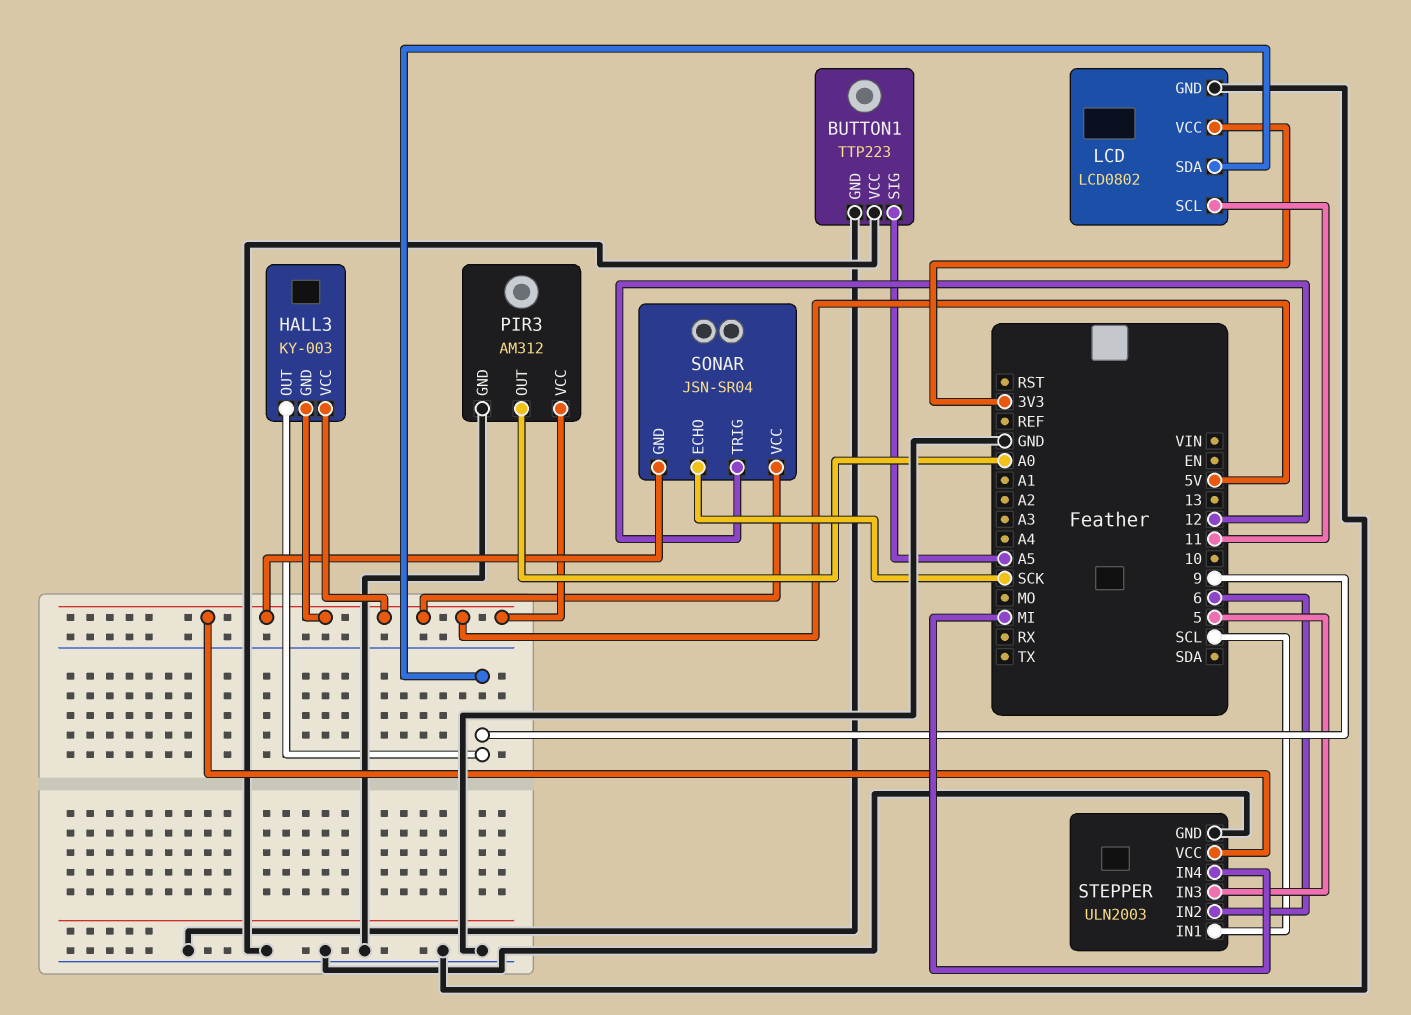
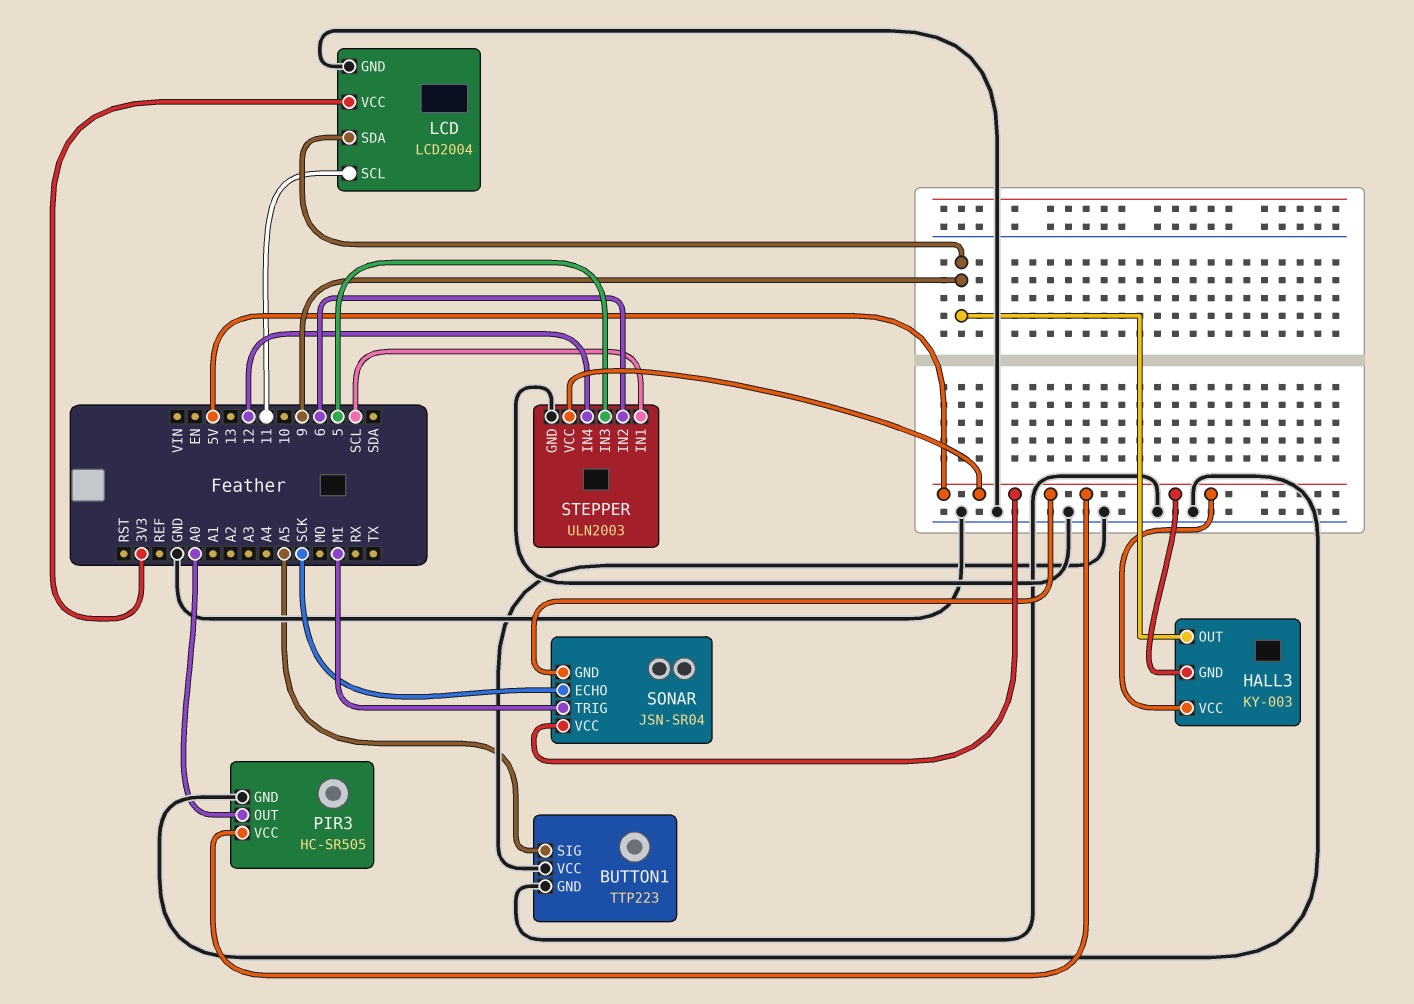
LCD: LCD0802 -> LCD2004
PIR3: AM312 -> HC-SR505
SONAR pin TRIG: 12 -> MI
STEPPER pin IN4: MI -> 12

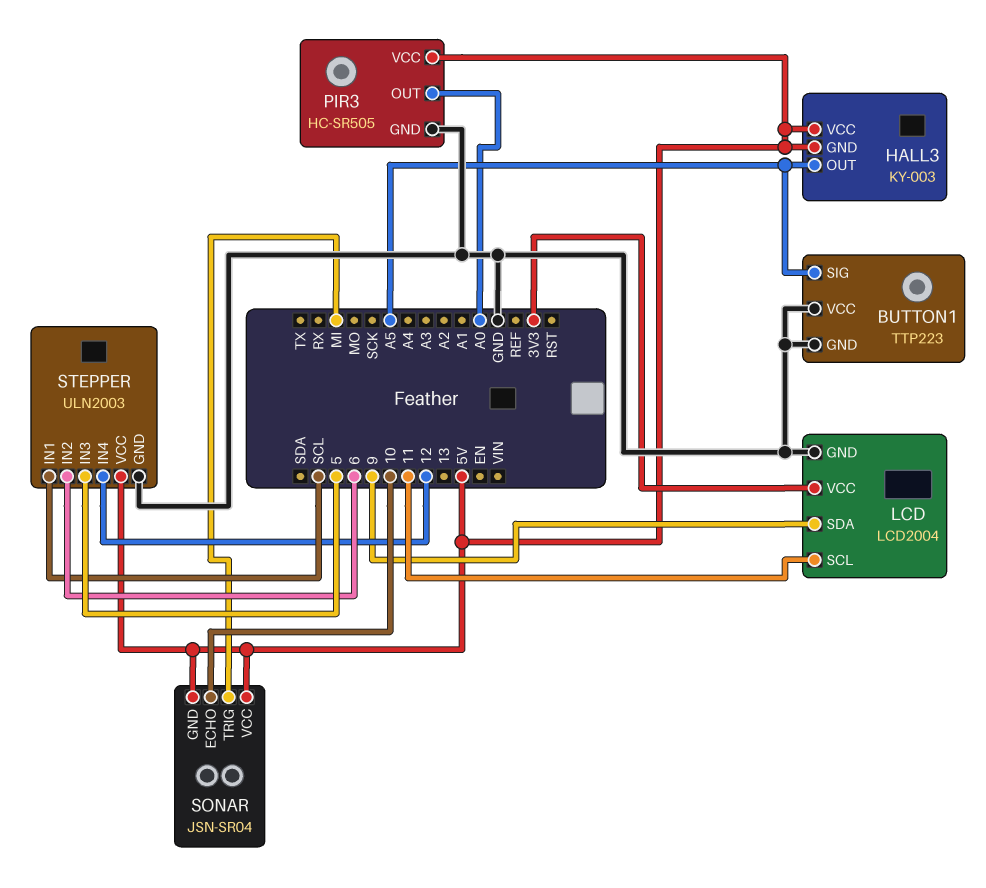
HALL3 pin OUT: 9 -> A5
SONAR pin ECHO: SCK -> 10

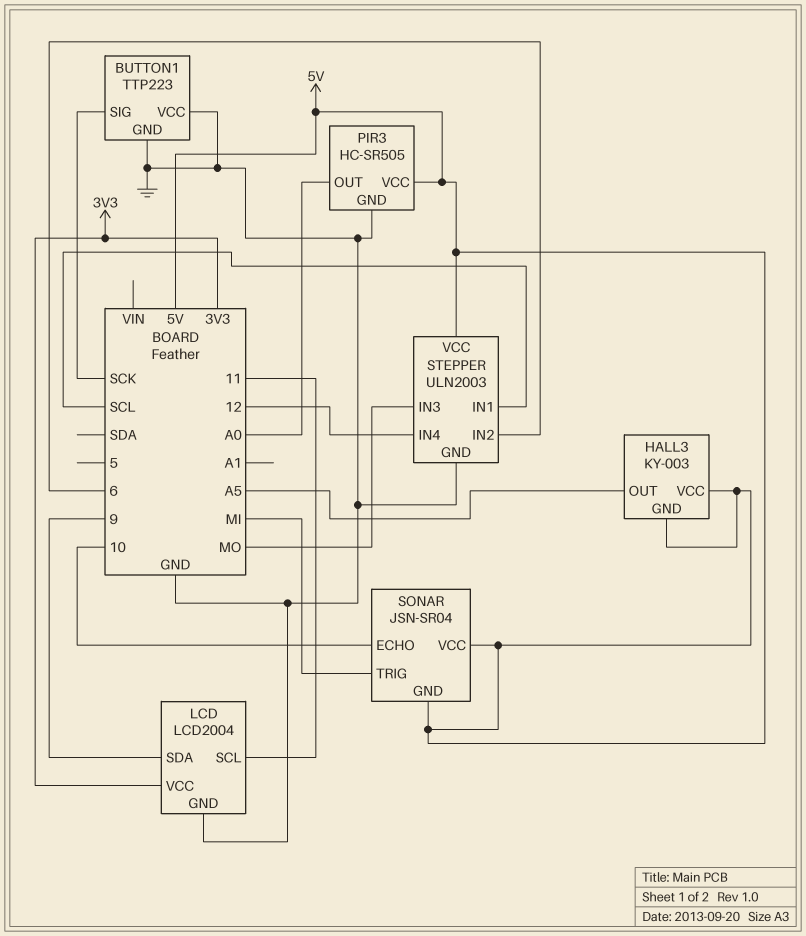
BUTTON1 pin SIG: A5 -> SCK
STEPPER pin IN3: 5 -> MO

